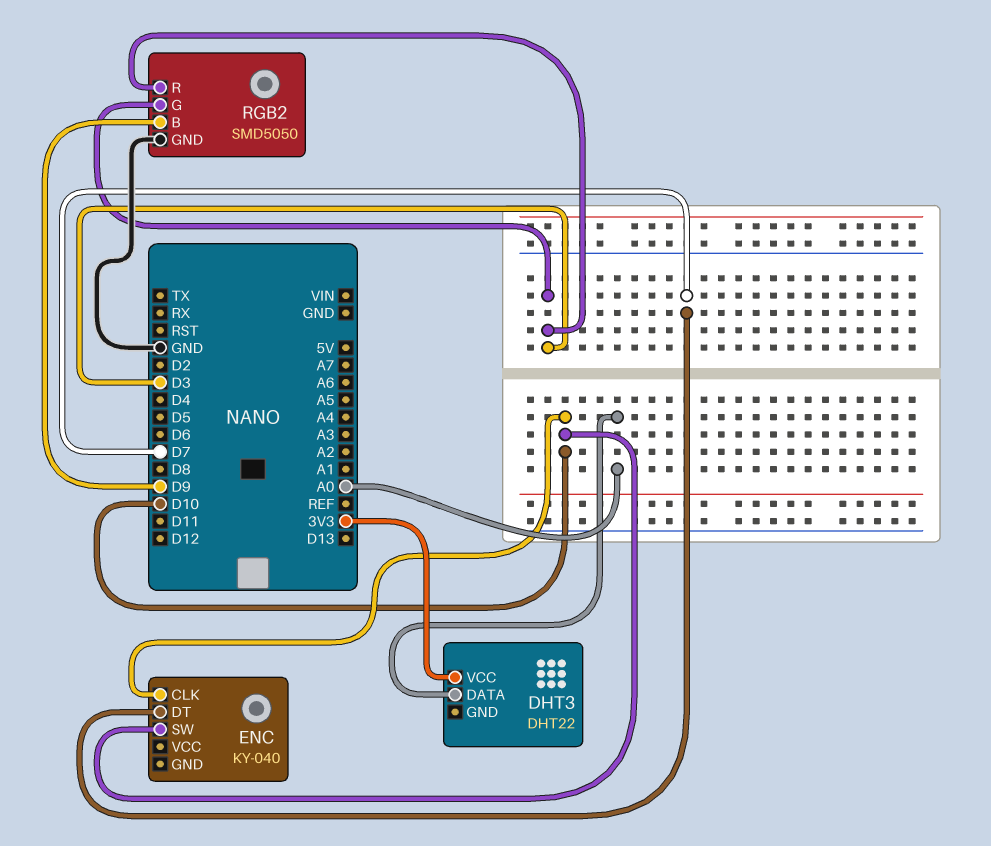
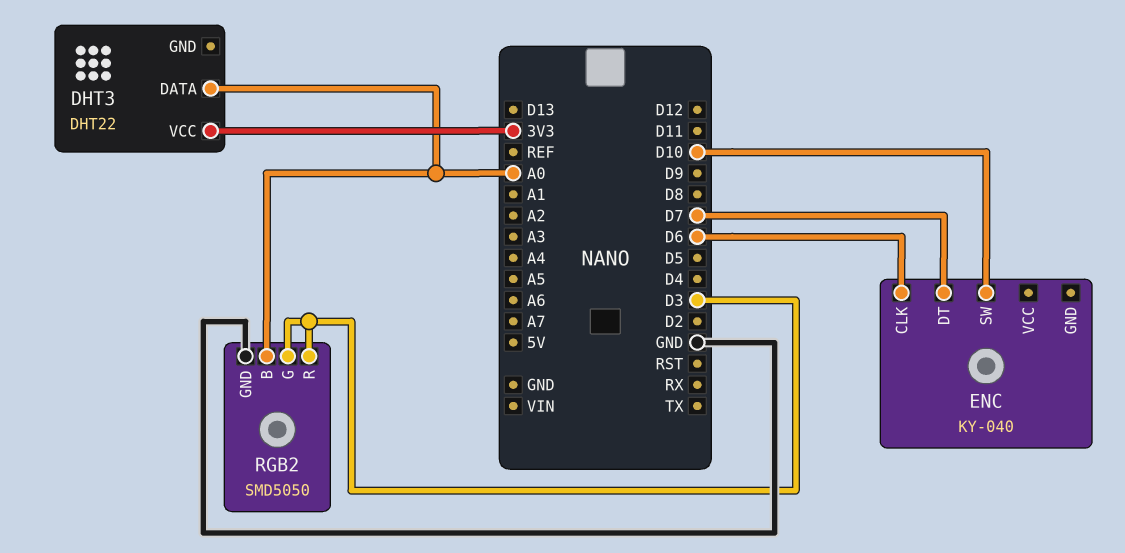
ENC pin CLK: D10 -> D6
RGB2 pin B: D9 -> A0

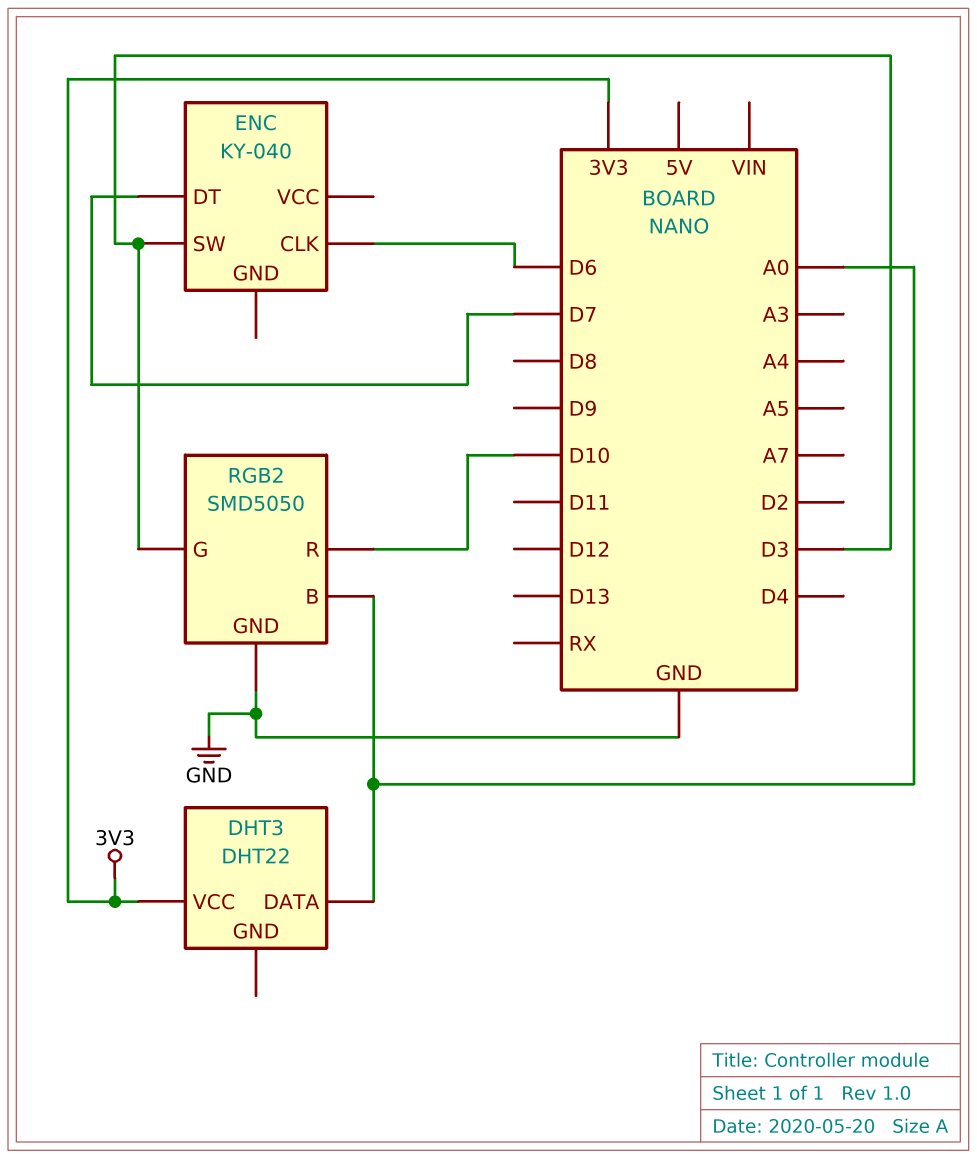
ENC pin SW: D10 -> D3
RGB2 pin R: D3 -> D10

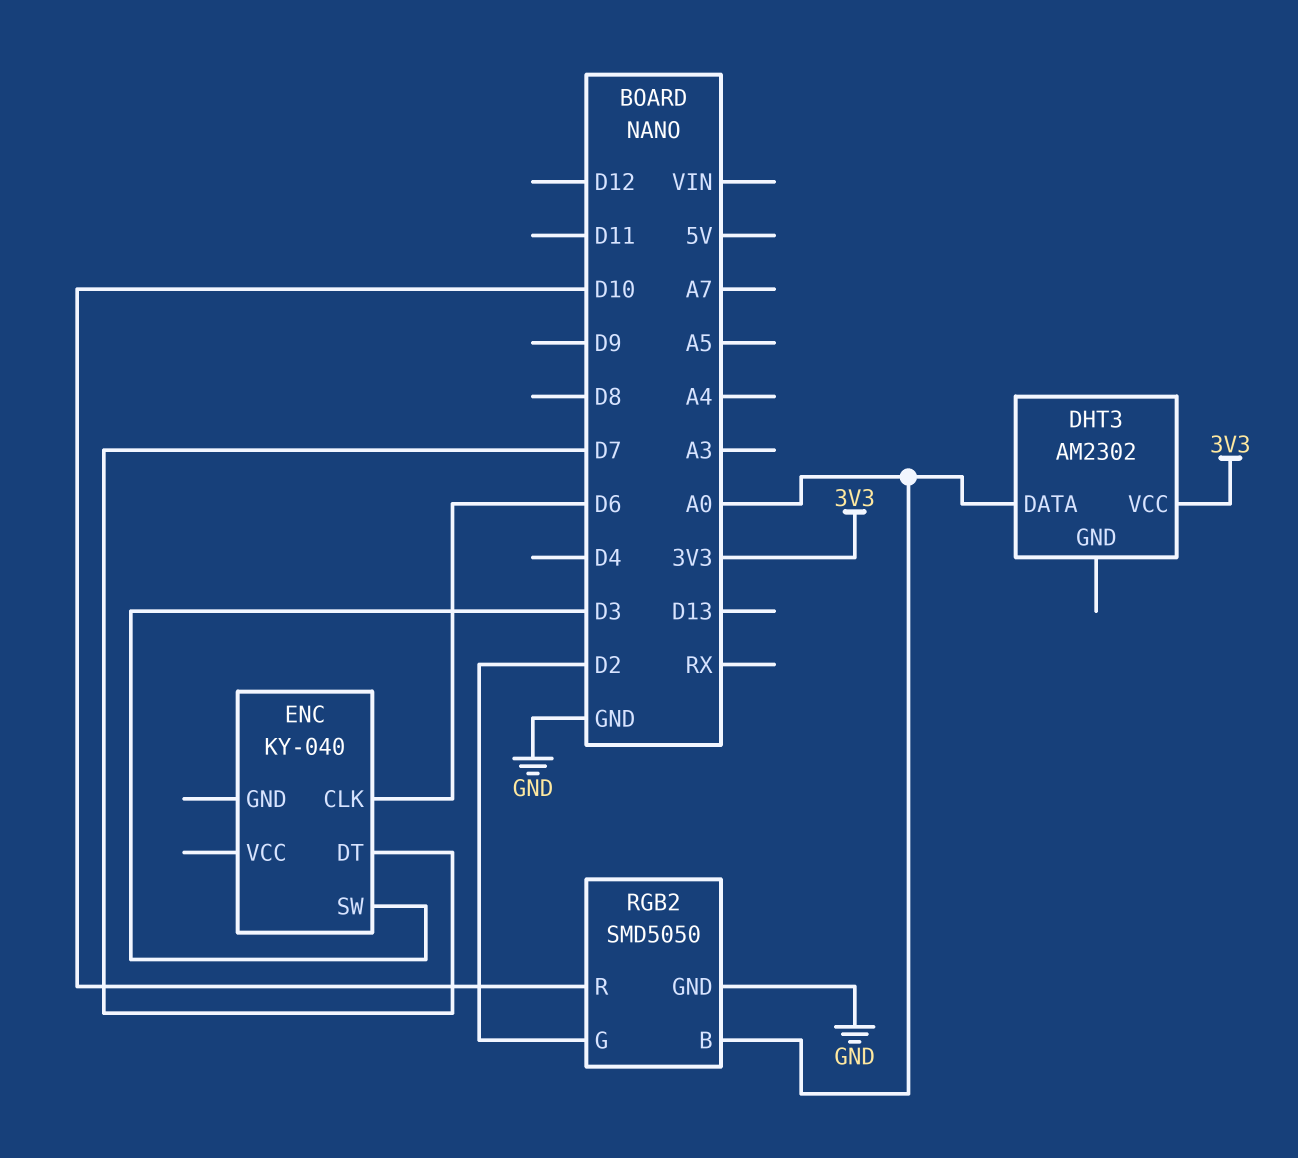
DHT3: DHT22 -> AM2302
RGB2 pin G: D3 -> D2

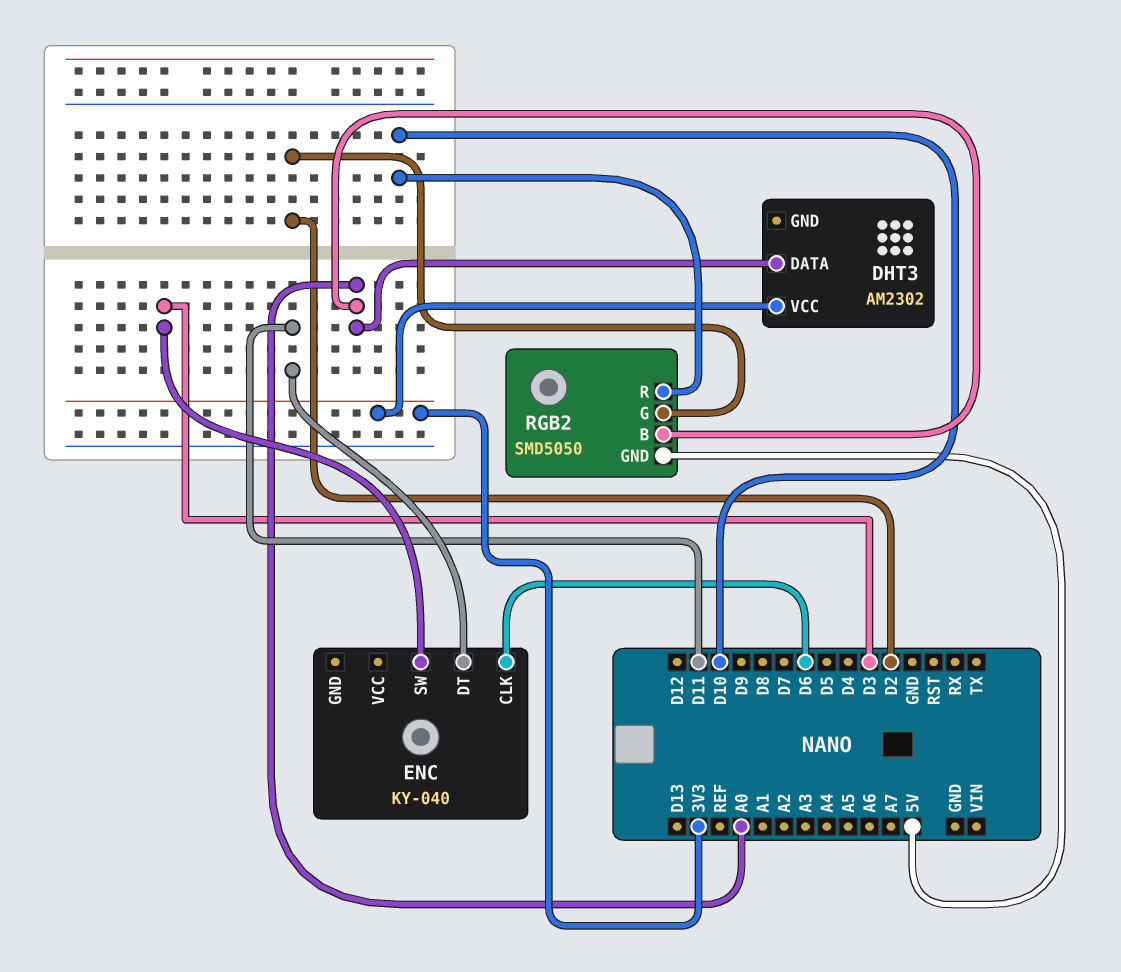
ENC pin DT: D7 -> D11
RGB2 pin GND: GND -> 5V

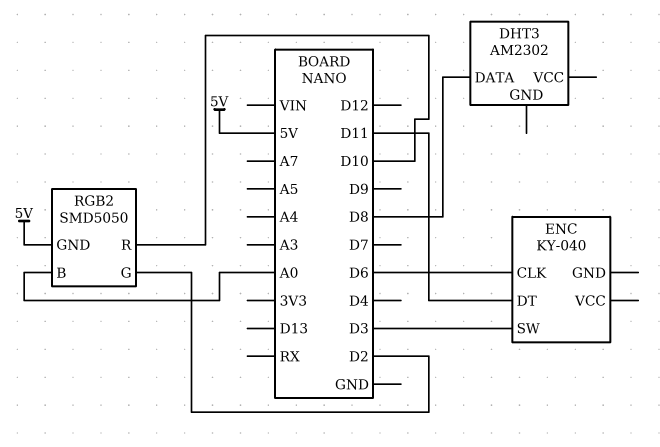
DHT3 pin DATA: A0 -> D8
DHT3 pin VCC: 3V3 -> none

